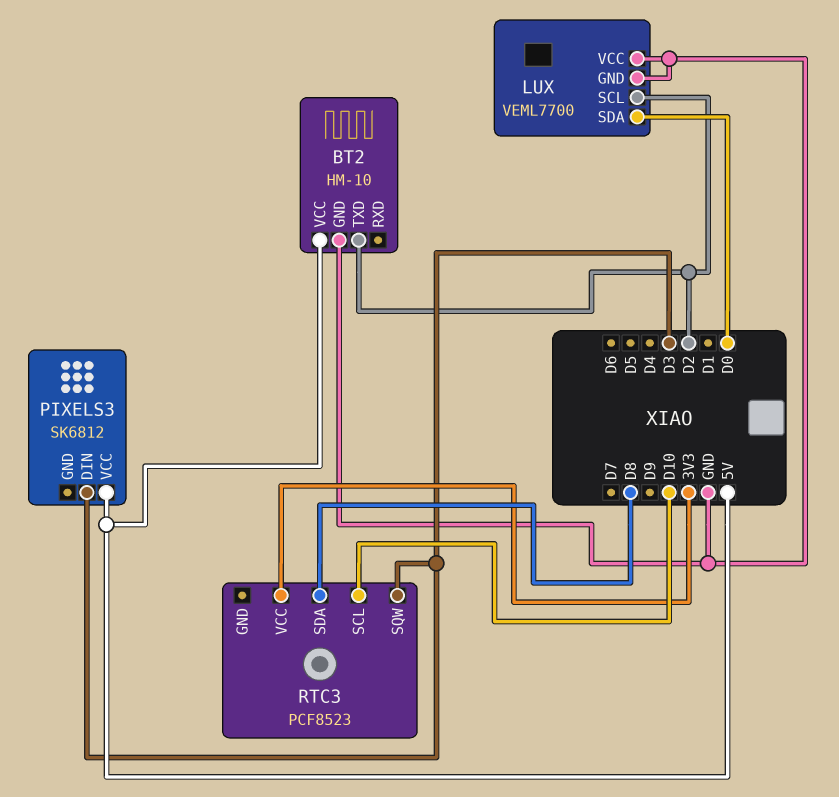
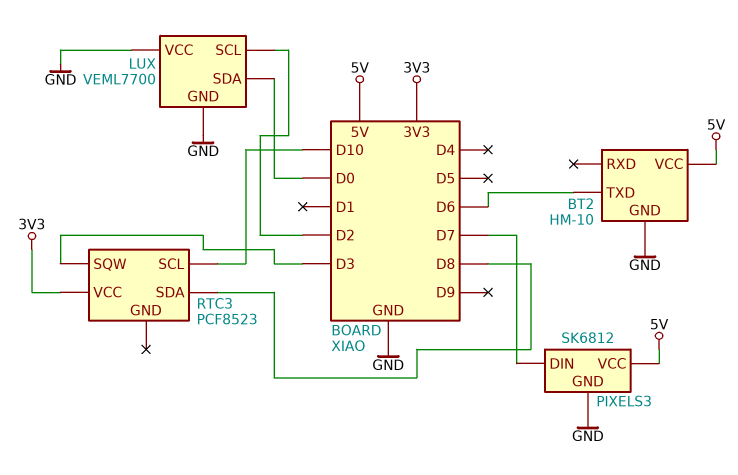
BT2 pin TXD: D2 -> D6
PIXELS3 pin DIN: D3 -> D7
PIXELS3 pin GND: none -> GND

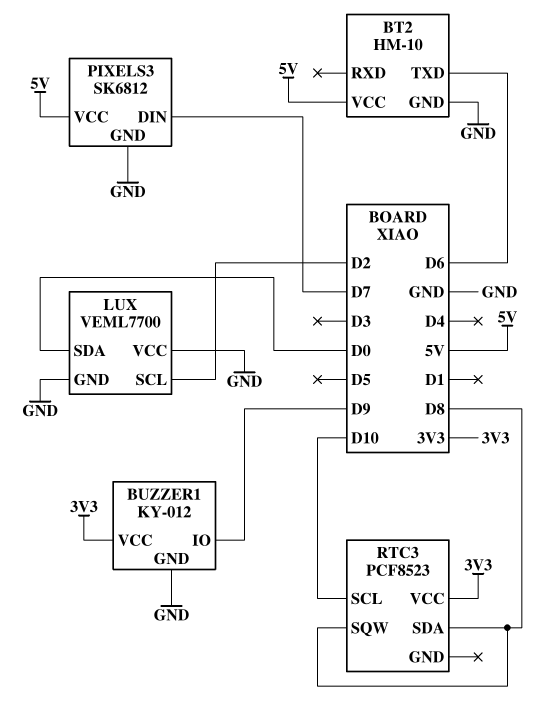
BUZZER1: none -> KY-012
BUZZER1 pin GND: none -> GND
BUZZER1 pin IO: none -> D9
BUZZER1 pin VCC: none -> 3V3
RTC3 pin SQW: D3 -> D8

